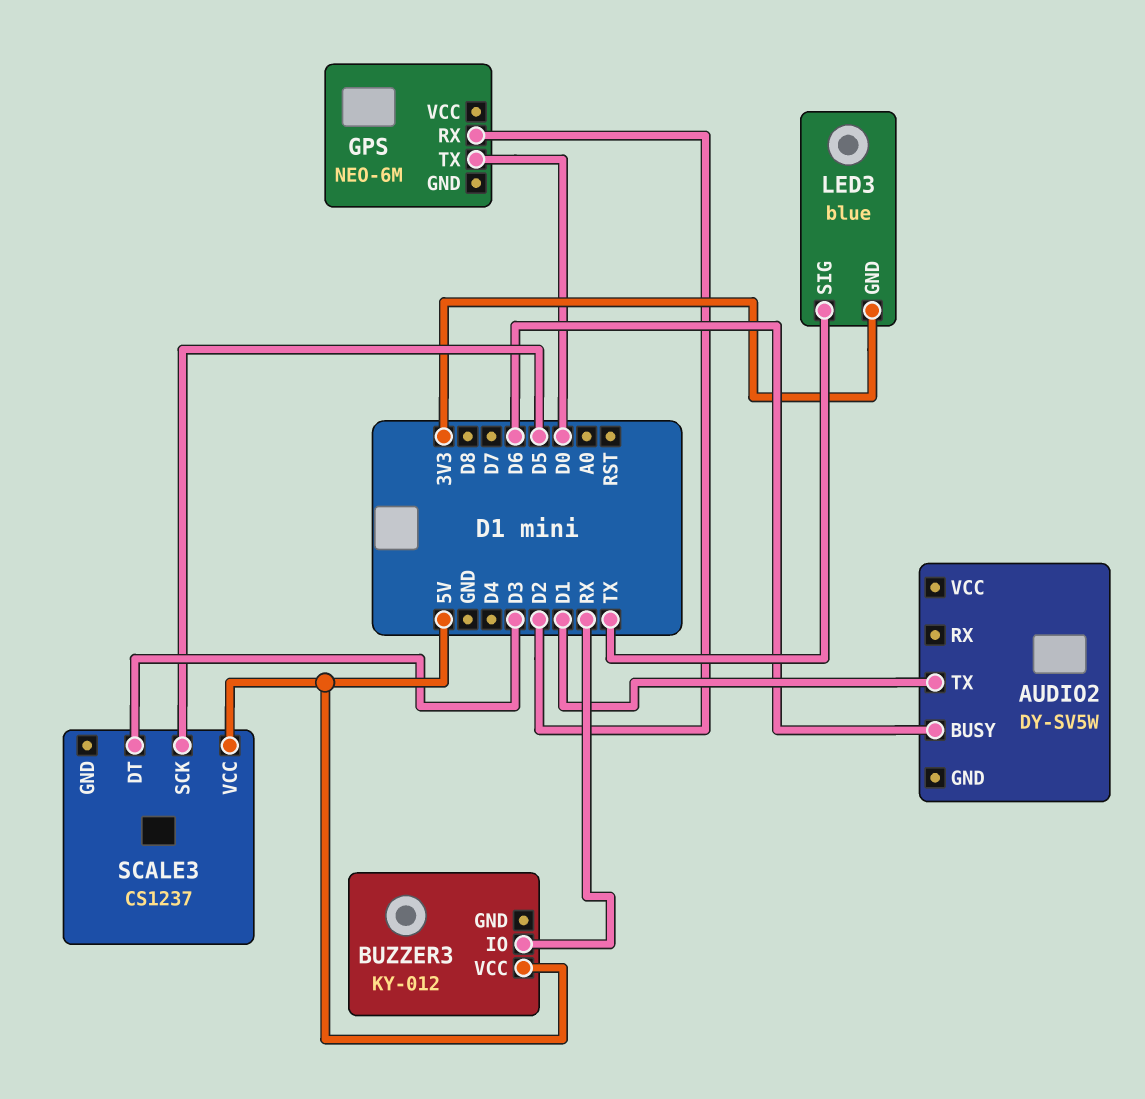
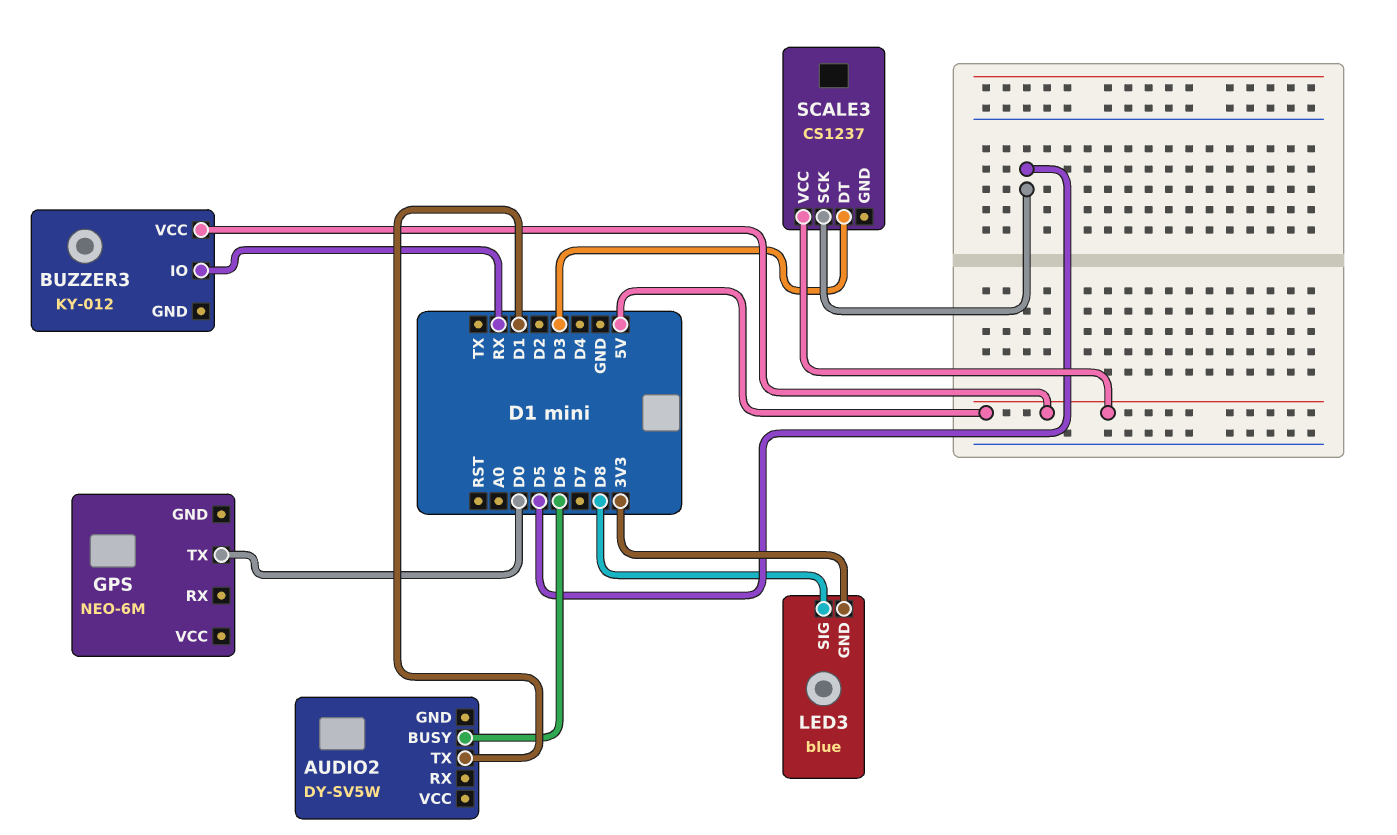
GPS pin RX: D2 -> none
LED3 pin SIG: TX -> D8

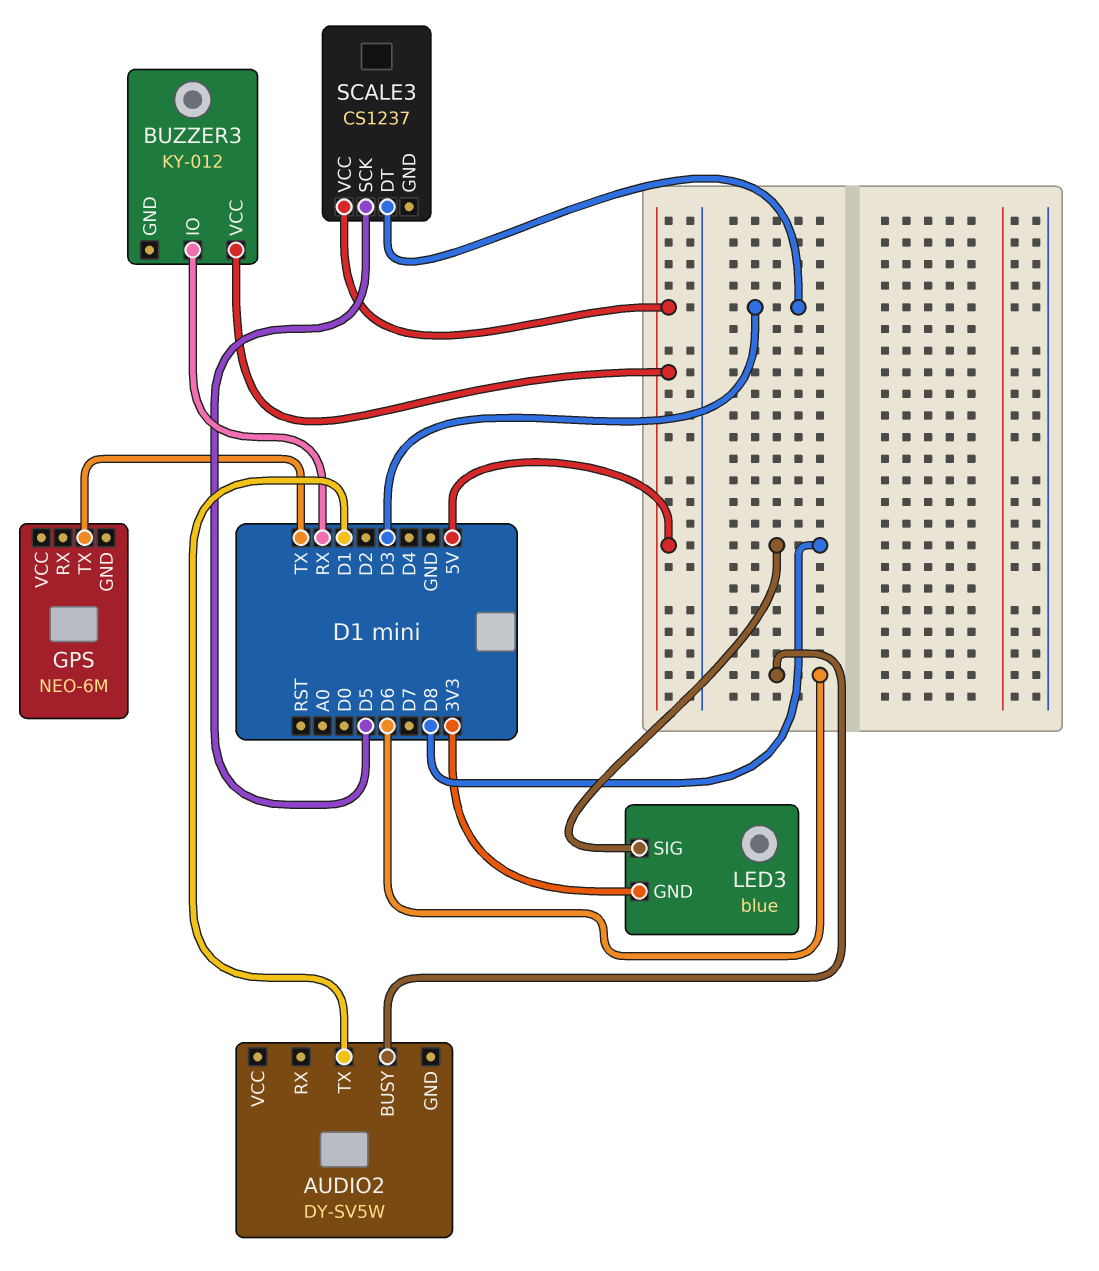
GPS pin TX: D0 -> TX

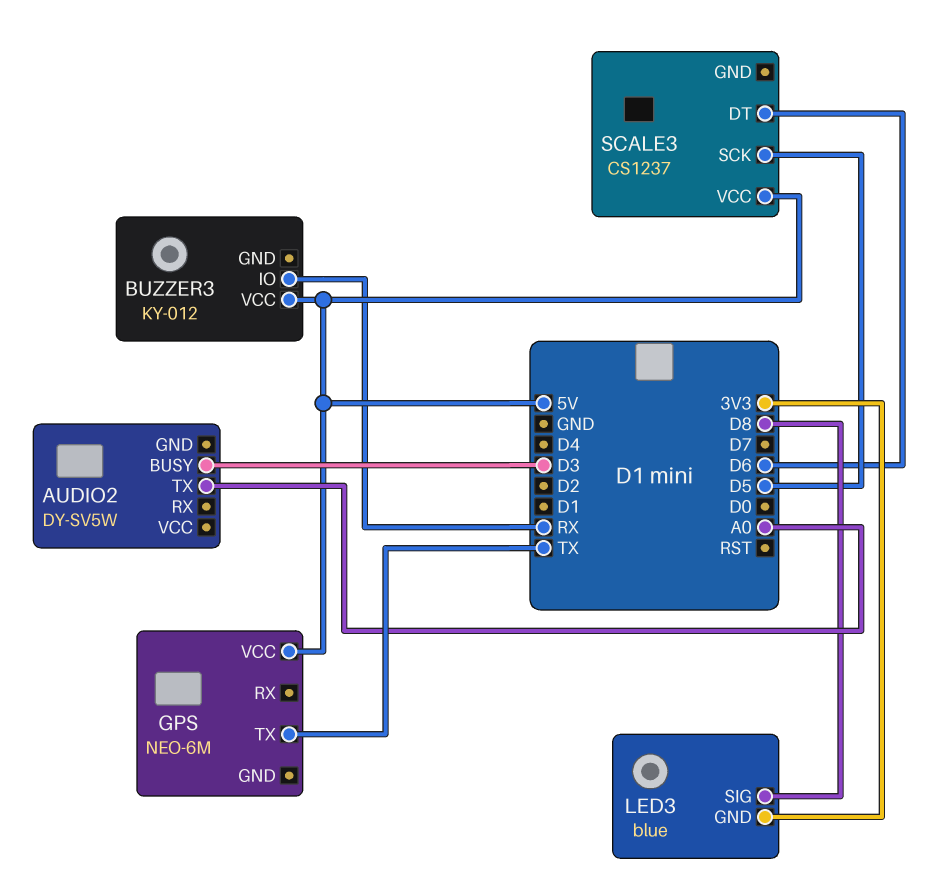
AUDIO2 pin BUSY: D6 -> D3
AUDIO2 pin TX: D1 -> A0
GPS pin VCC: none -> 5V
SCALE3 pin DT: D3 -> D6

